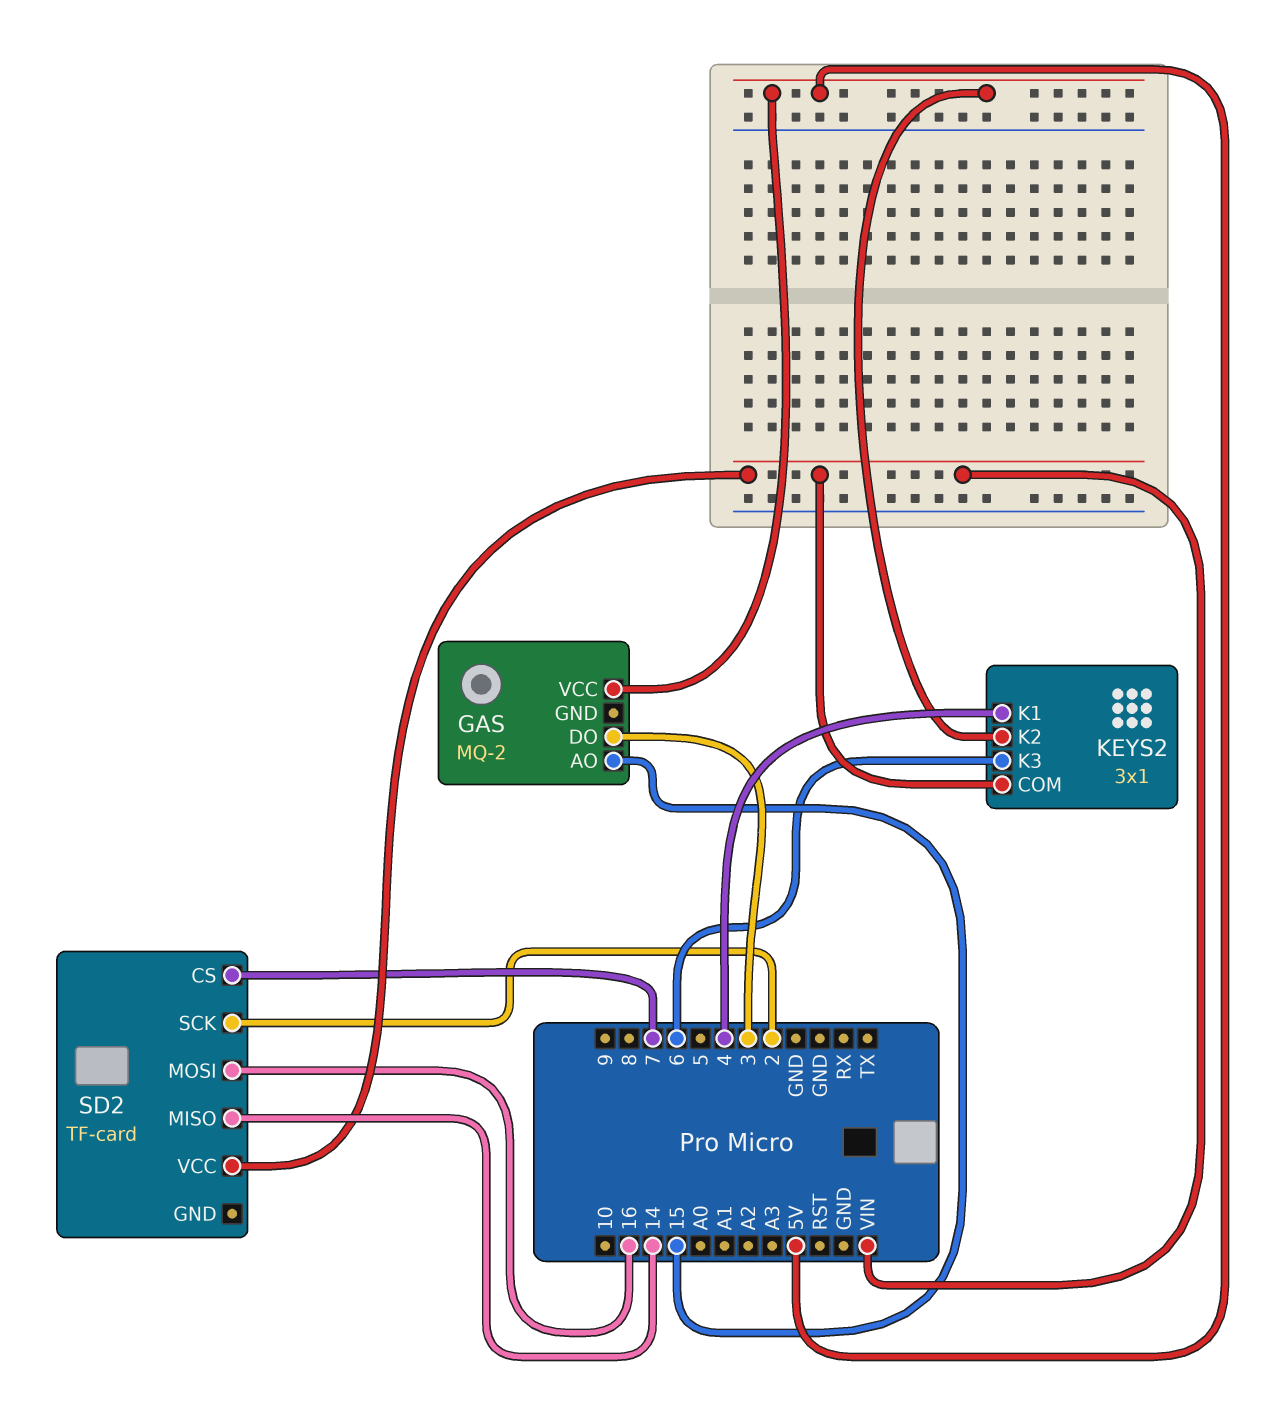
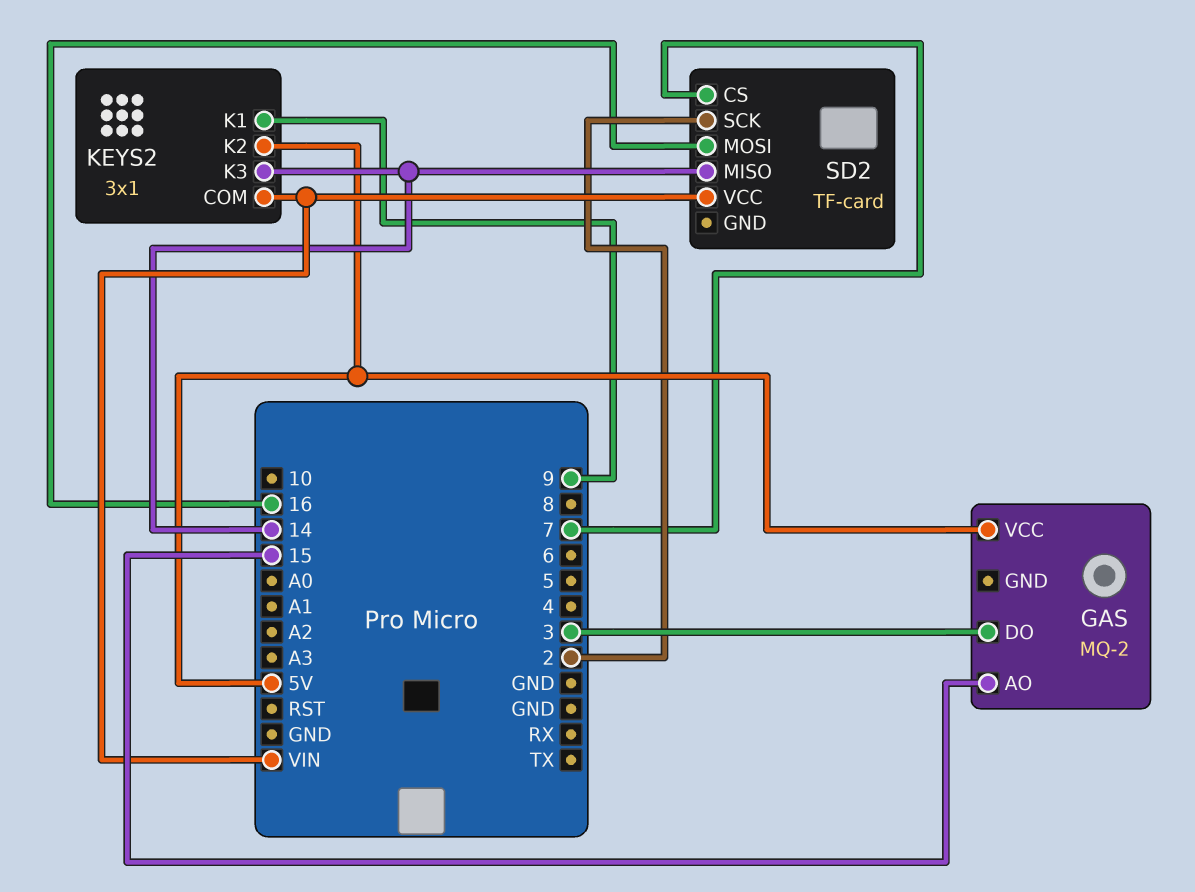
KEYS2 pin K1: 4 -> 9
KEYS2 pin K3: 6 -> 14

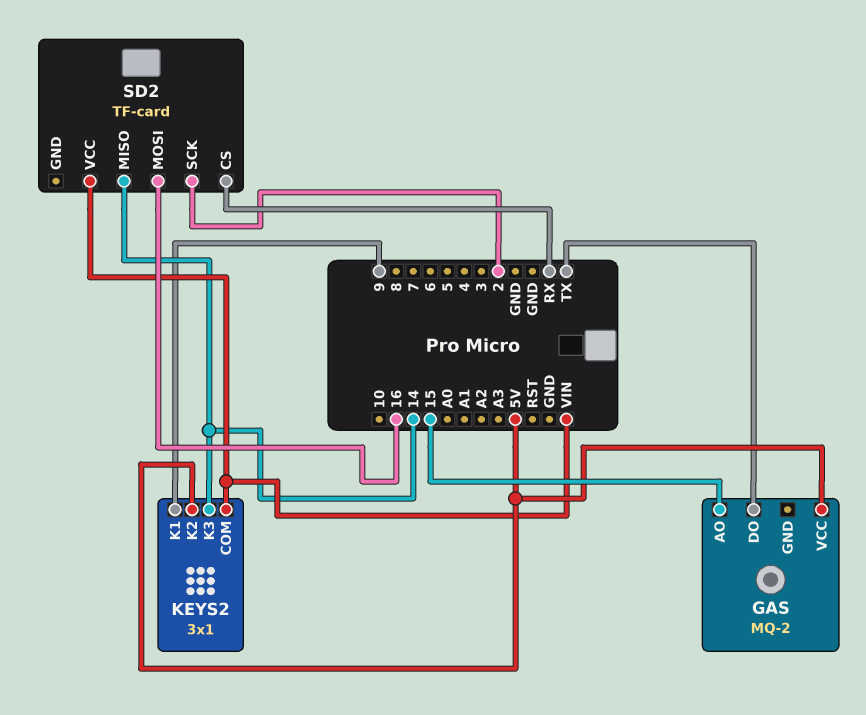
GAS pin DO: 3 -> TX
SD2 pin CS: 7 -> RX

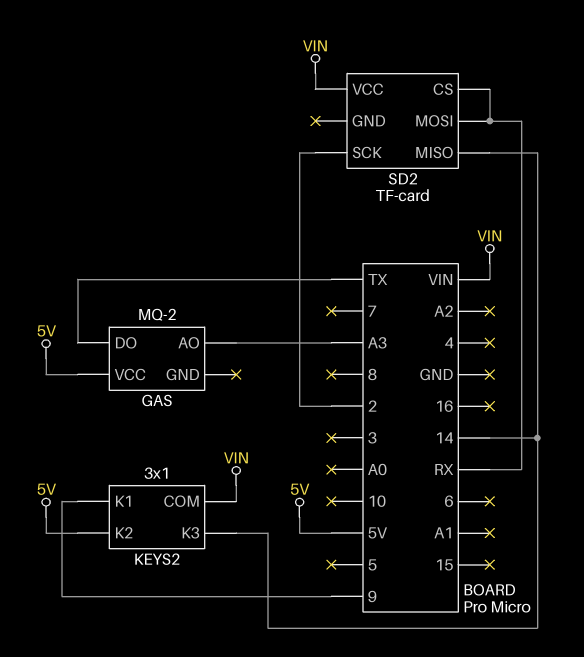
GAS pin AO: 15 -> A3
SD2 pin MOSI: 16 -> RX

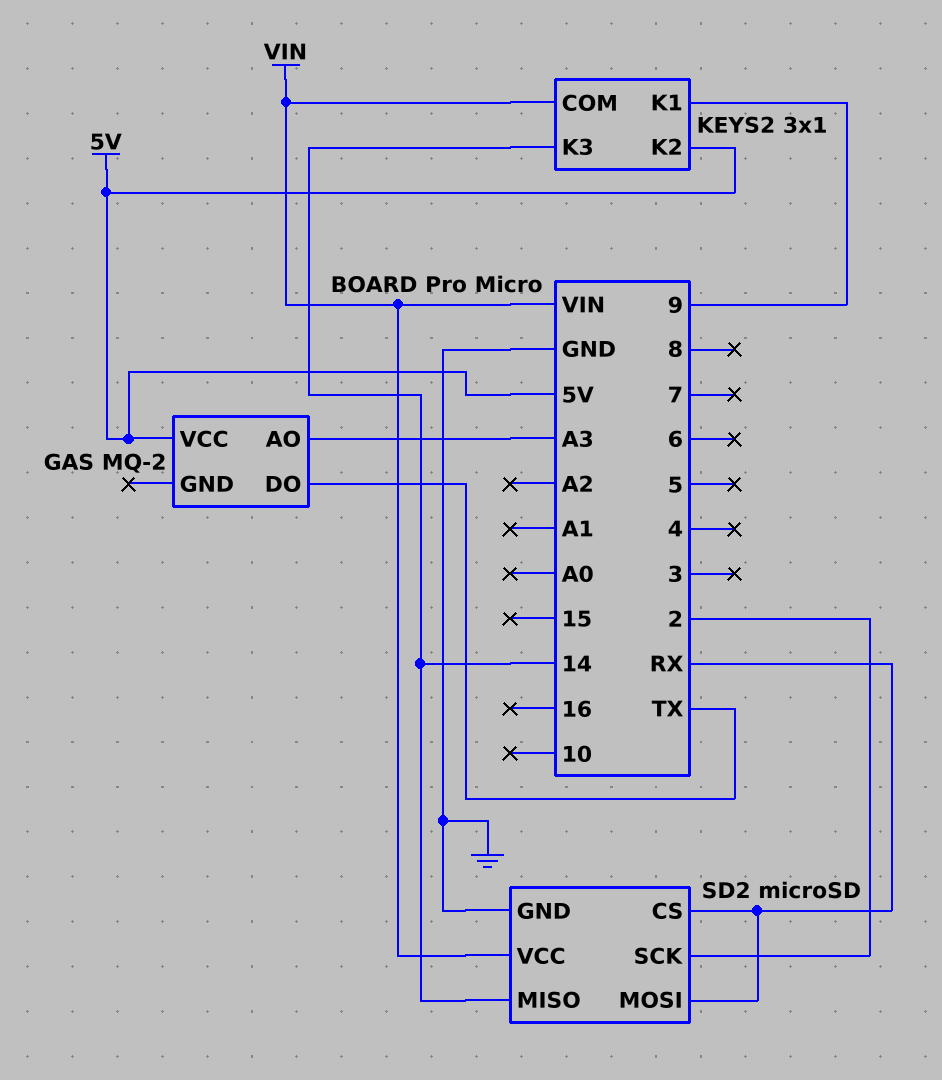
SD2: TF-card -> microSD
SD2 pin GND: none -> GND

